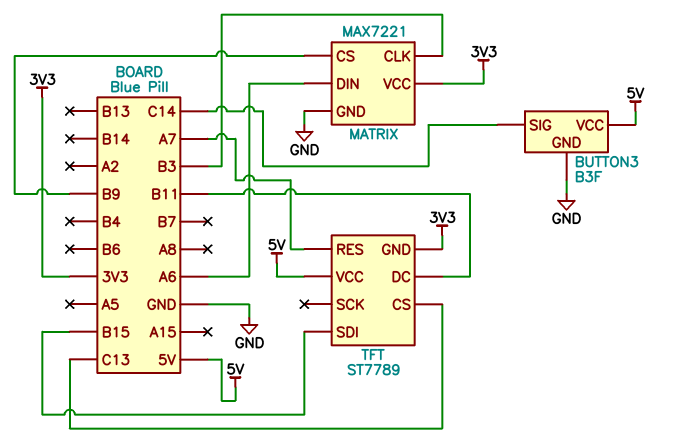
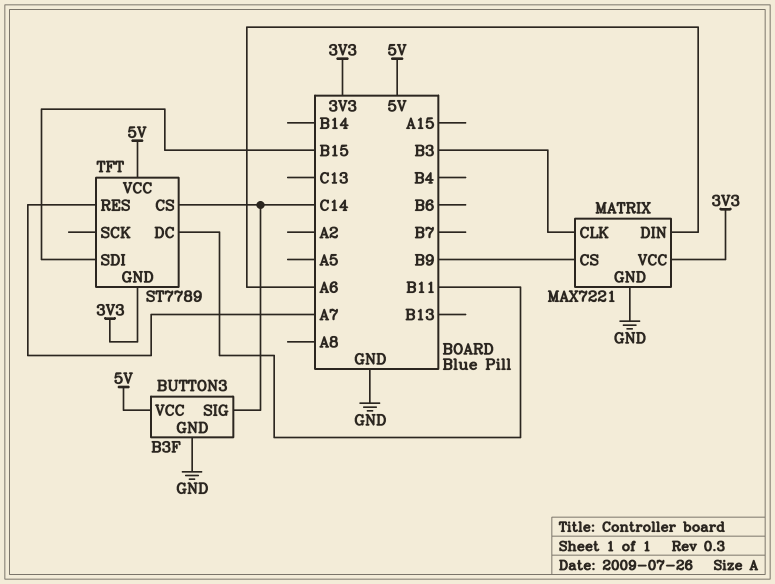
TFT pin CS: C13 -> C14

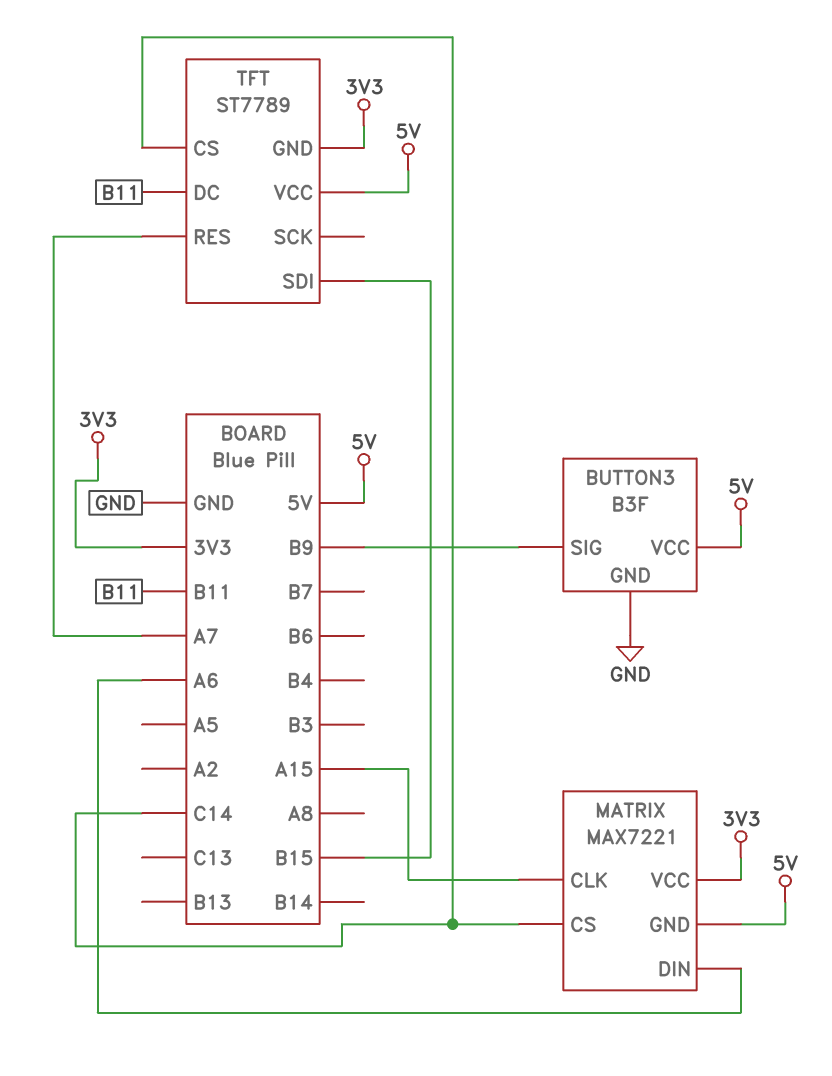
BUTTON3 pin SIG: C14 -> B9
MATRIX pin CLK: B3 -> A15
MATRIX pin CS: B9 -> C14
MATRIX pin GND: GND -> 5V

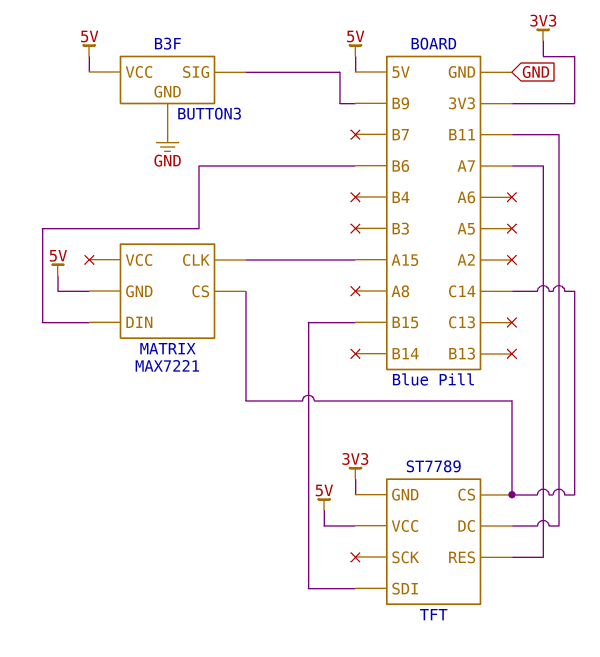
MATRIX pin DIN: A6 -> B6
MATRIX pin VCC: 3V3 -> none

